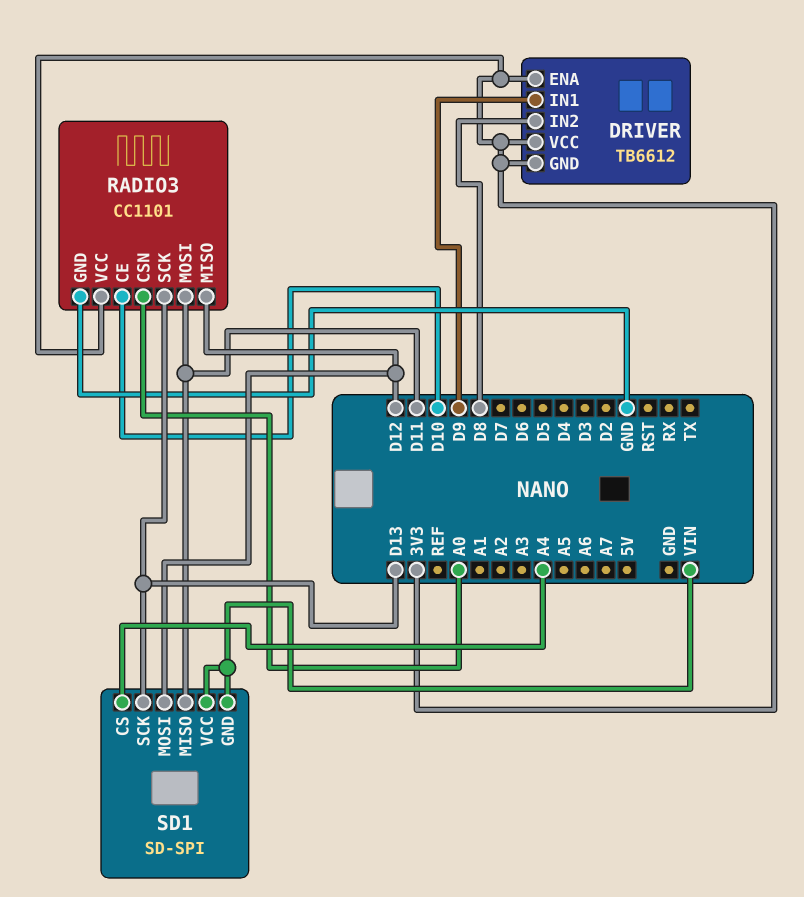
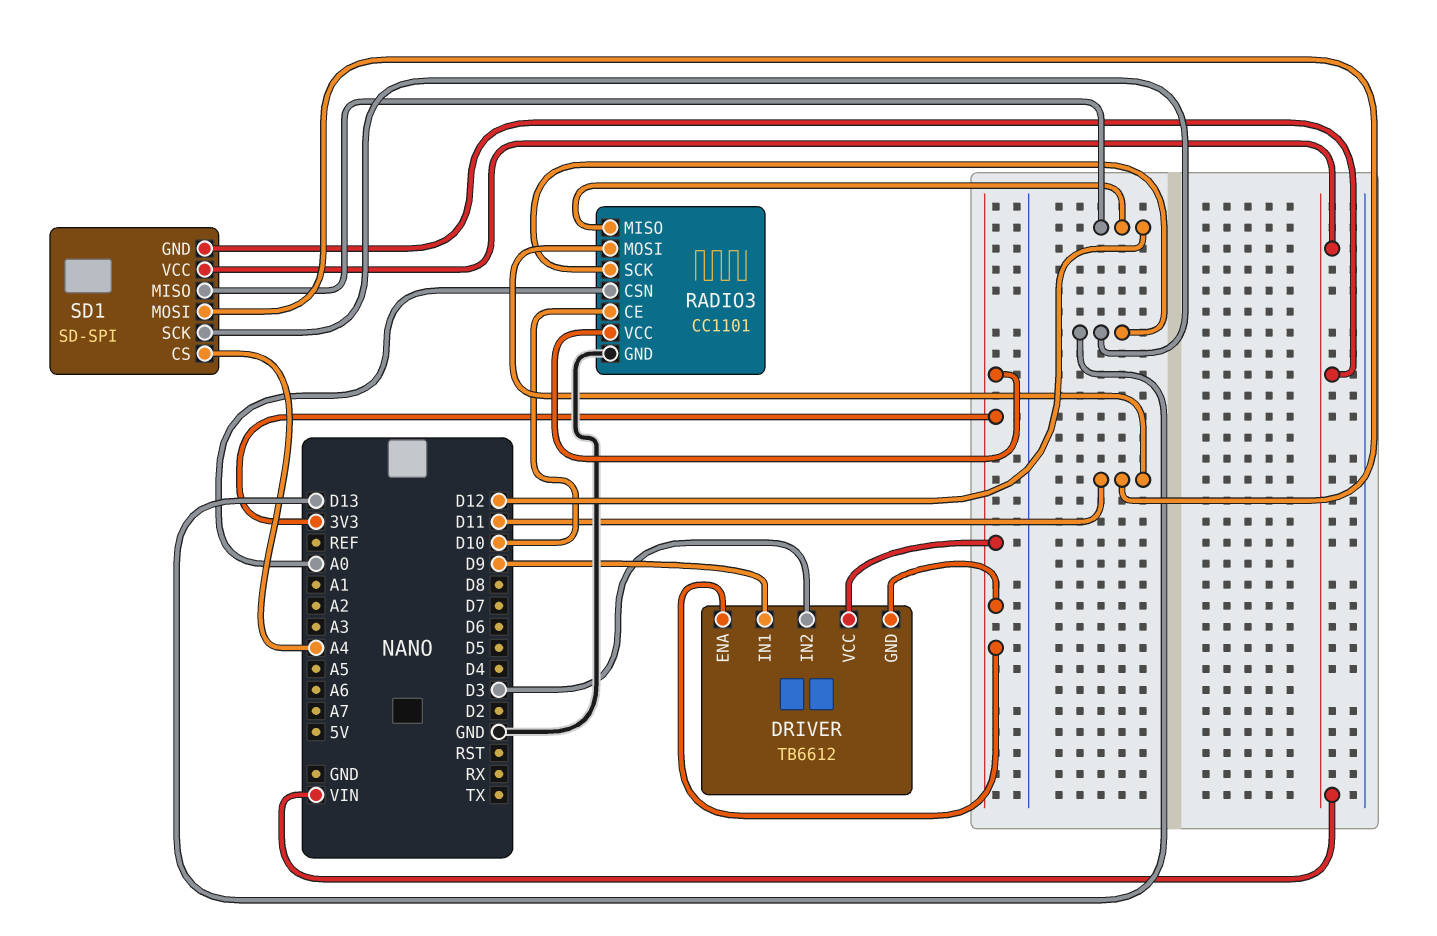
DRIVER pin IN2: D8 -> D3
SD1 pin MISO: D11 -> D12
SD1 pin MOSI: D12 -> D11

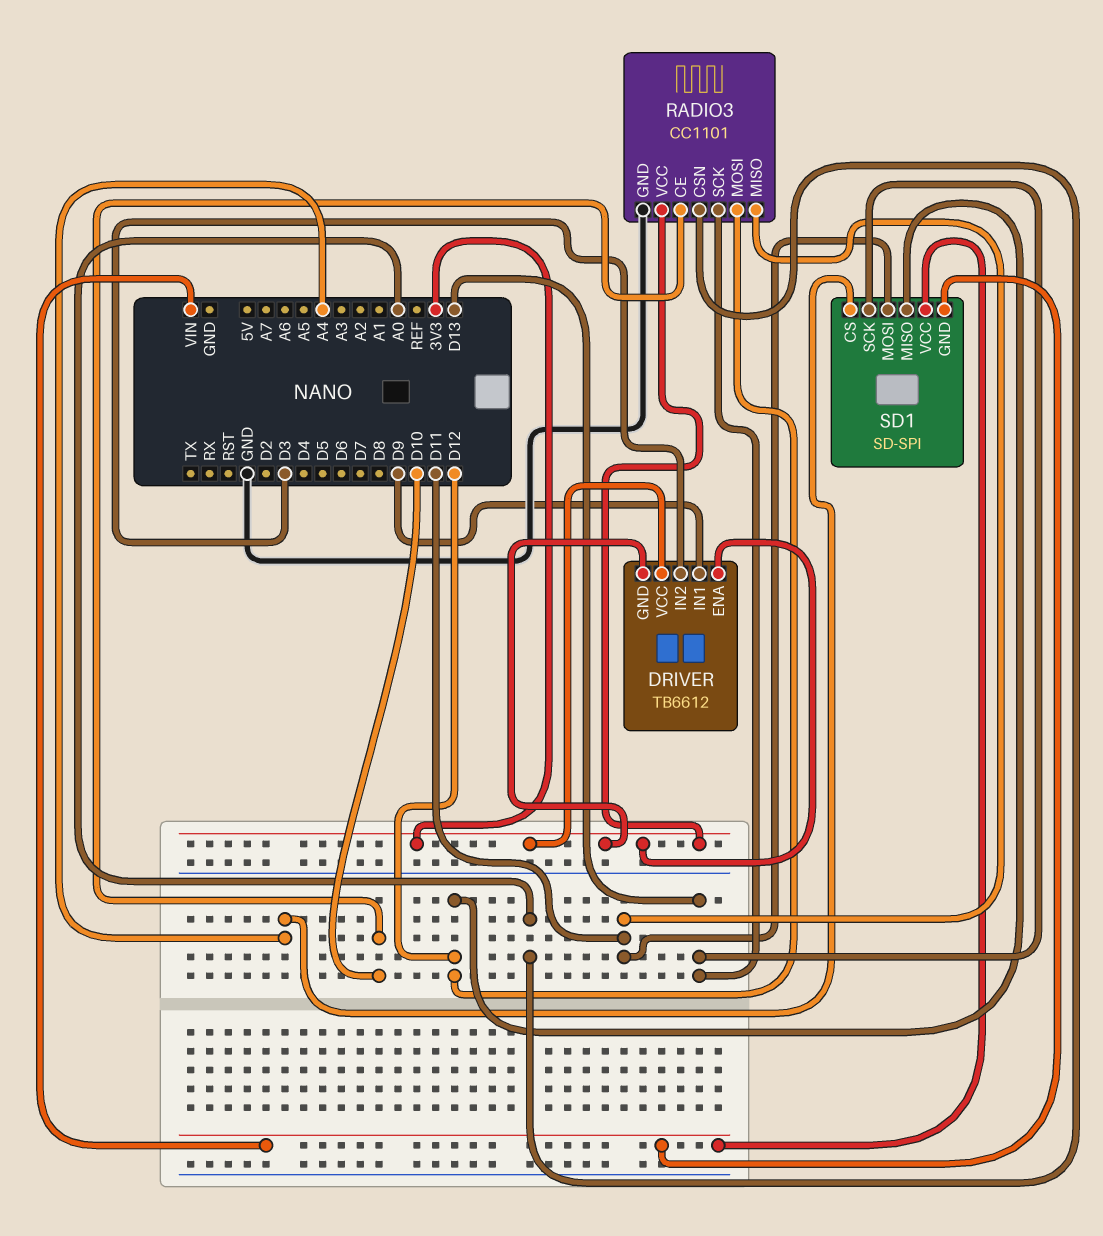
RADIO3 pin MISO: D12 -> D11
RADIO3 pin MOSI: D11 -> D12

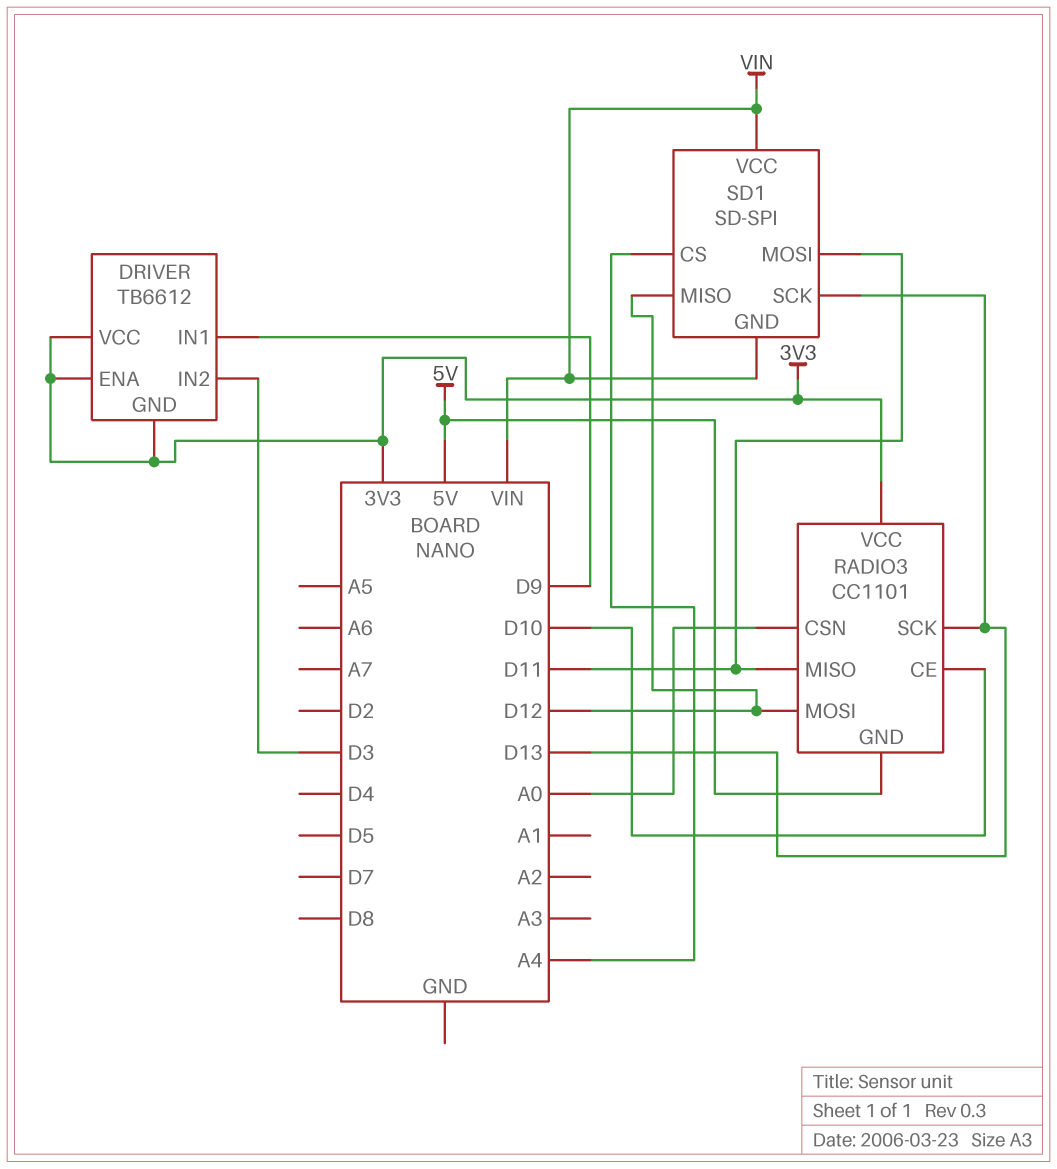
RADIO3 pin GND: GND -> 5V

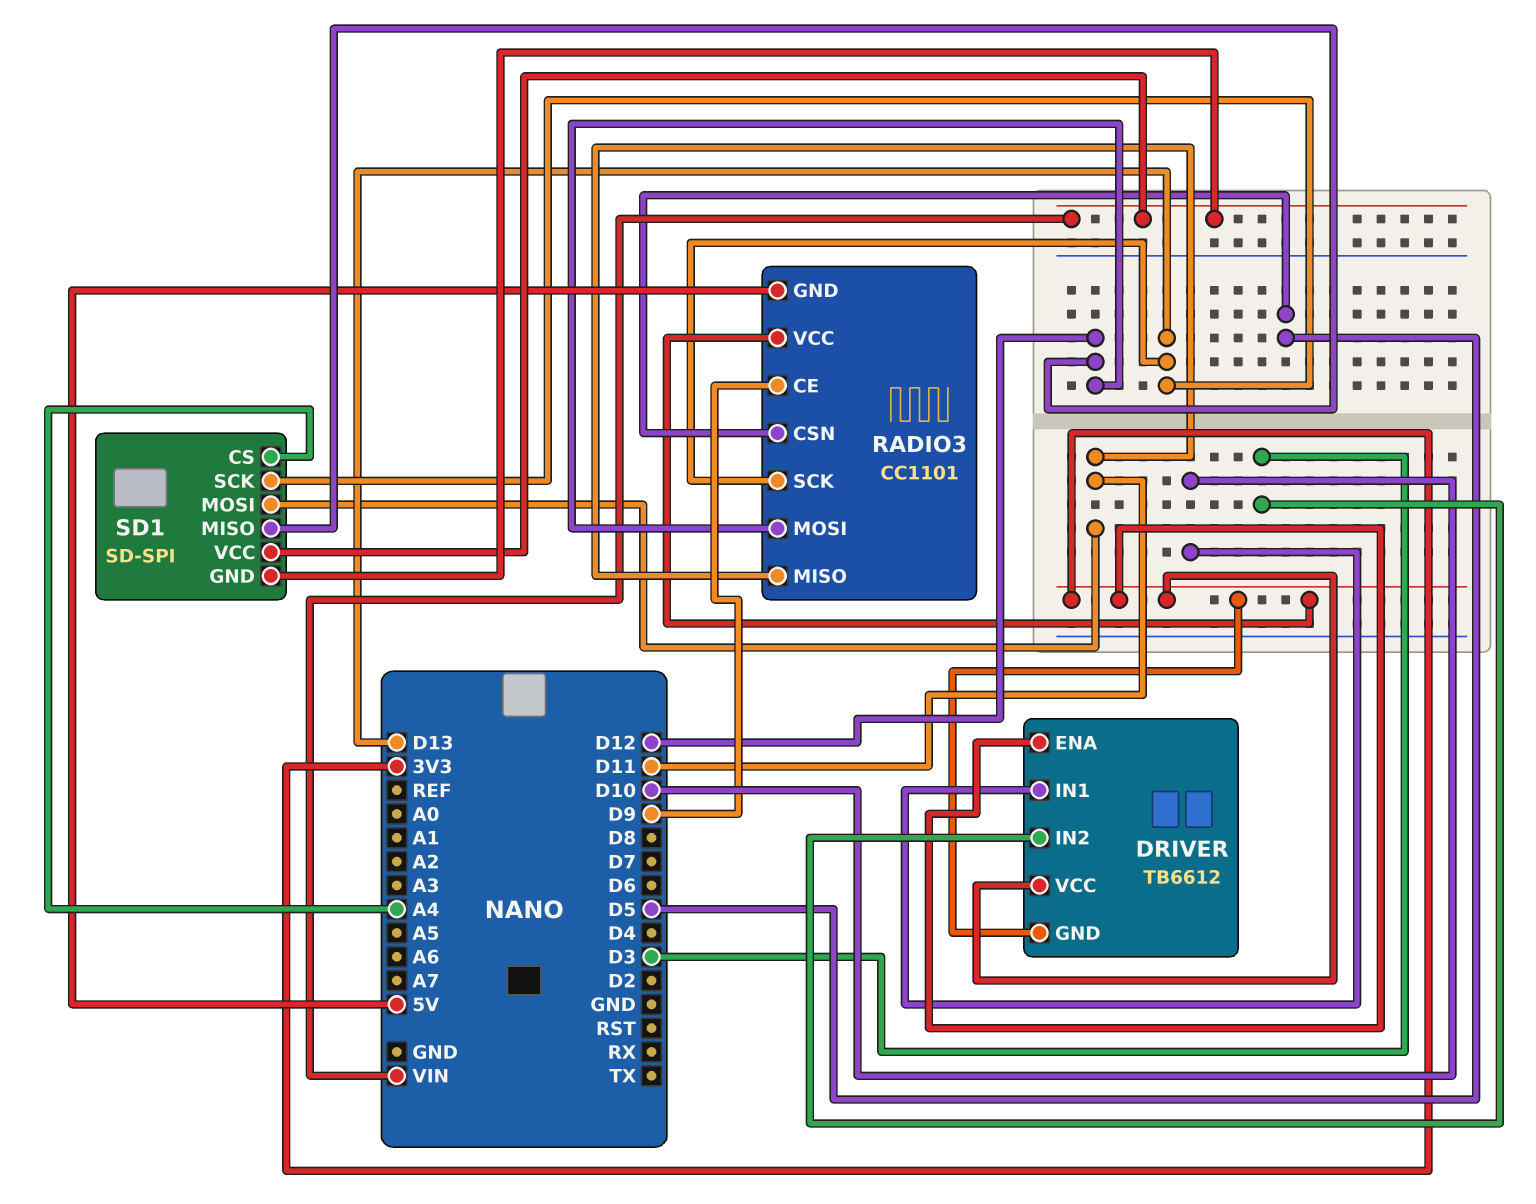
DRIVER pin IN1: D9 -> D10
RADIO3 pin CE: D10 -> D9
RADIO3 pin CSN: A0 -> D5

